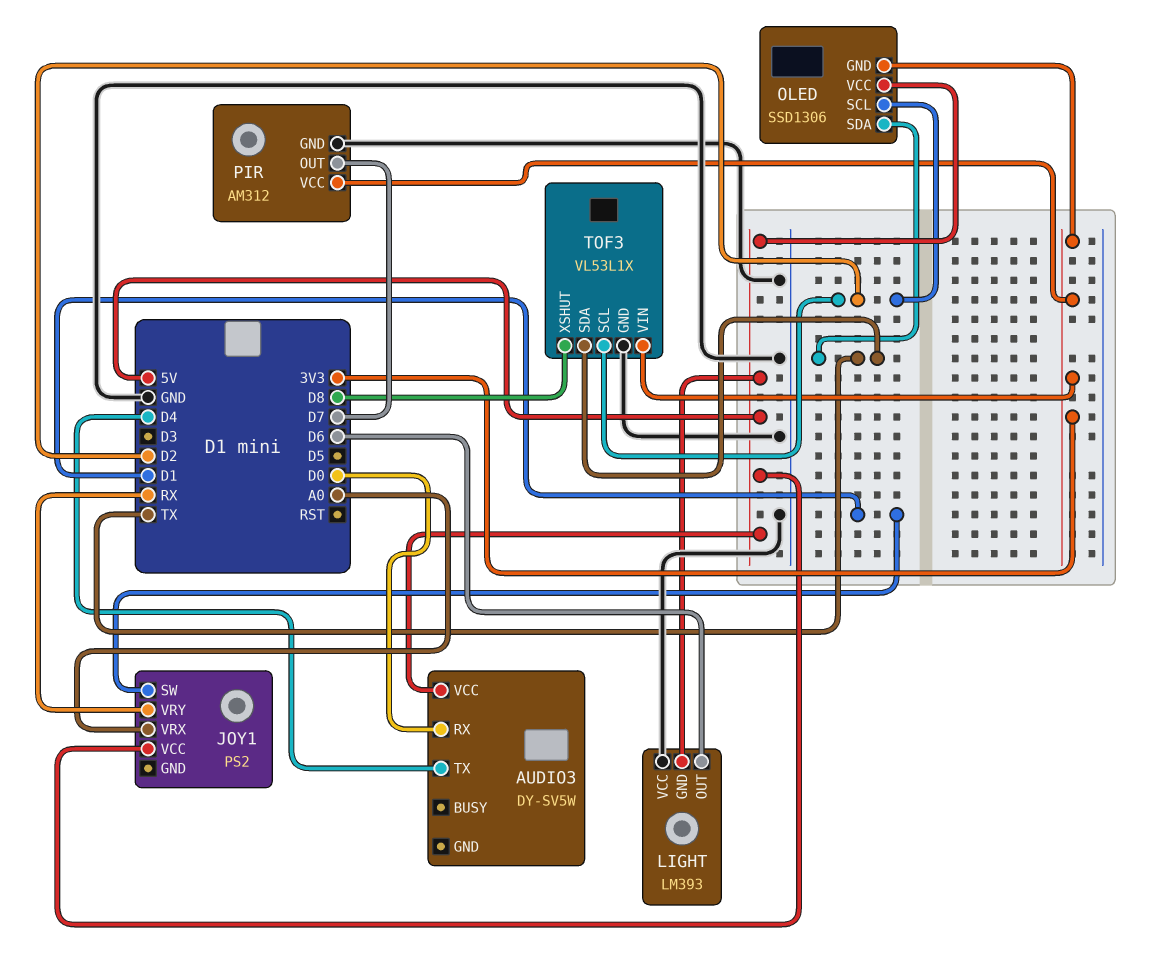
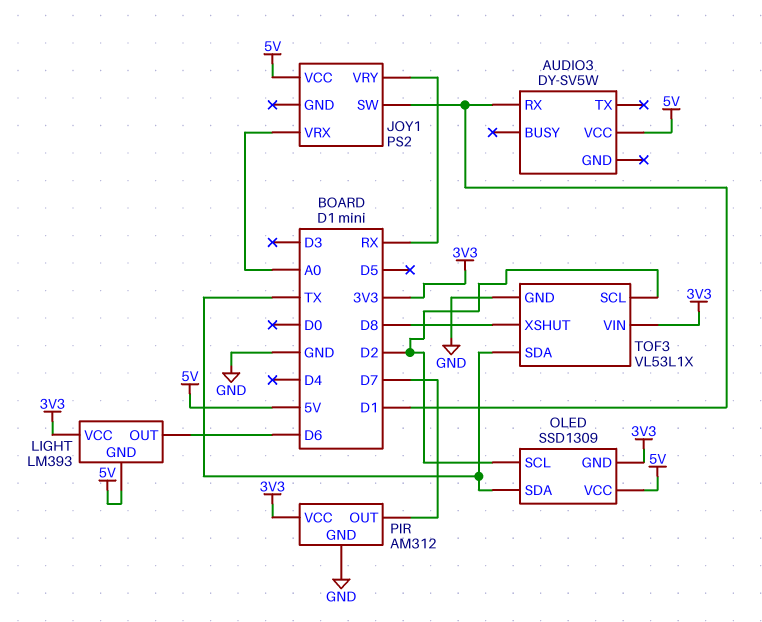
AUDIO3 pin RX: D0 -> D1
AUDIO3 pin TX: D4 -> none
LIGHT pin VCC: GND -> 3V3
OLED: SSD1306 -> SSD1309

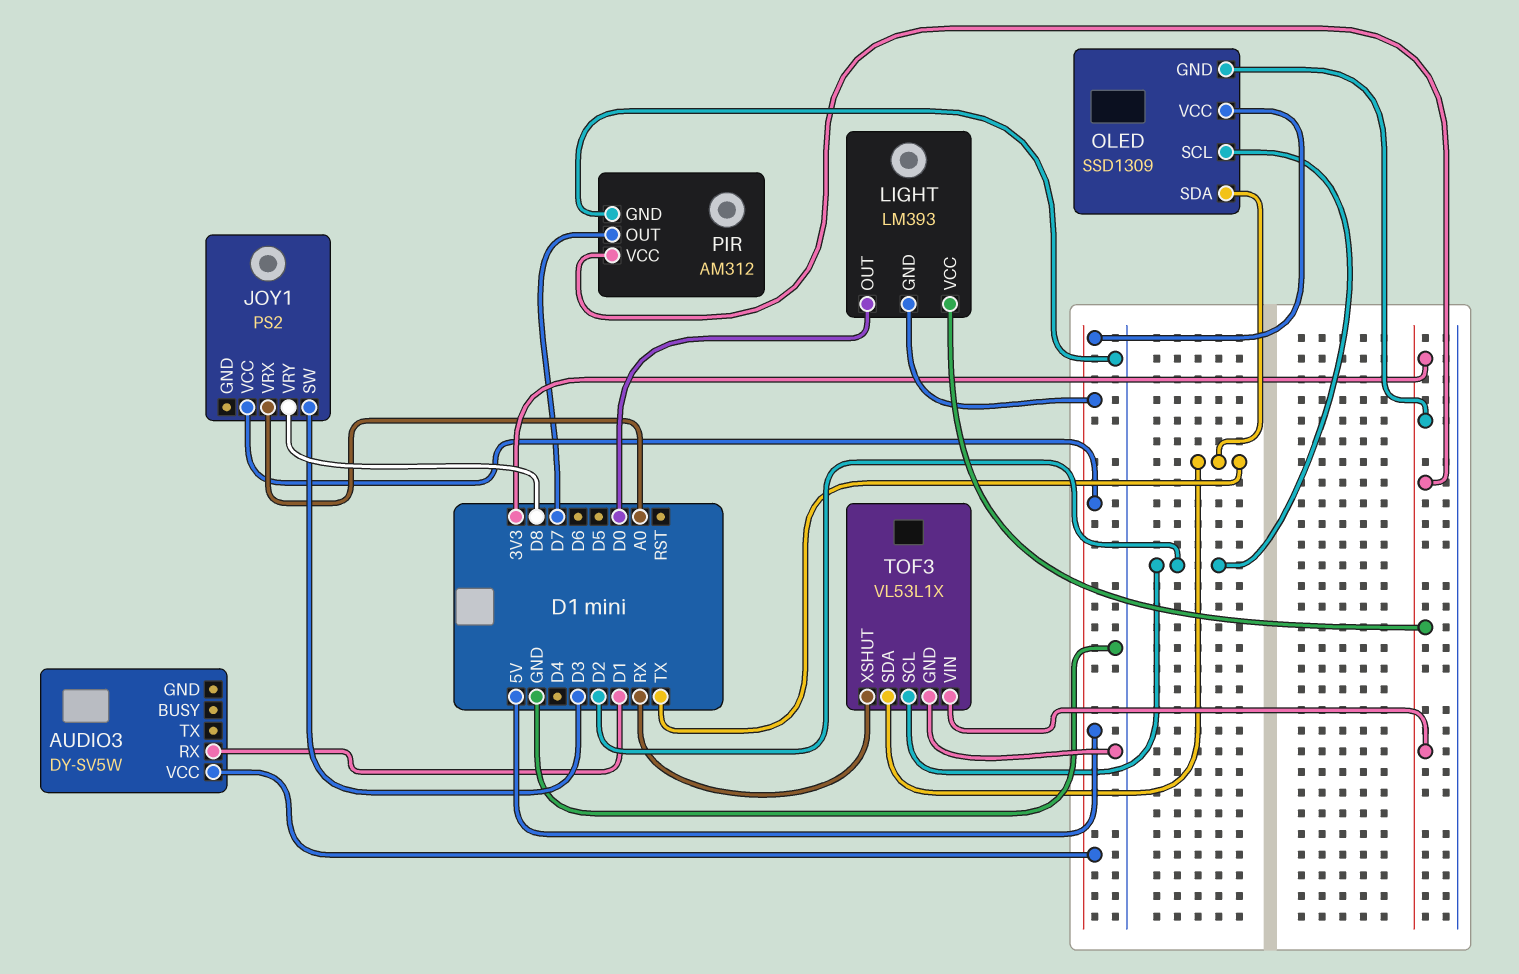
JOY1 pin SW: D1 -> D3
JOY1 pin VRY: RX -> D8
LIGHT pin OUT: D6 -> D0
TOF3 pin XSHUT: D8 -> RX

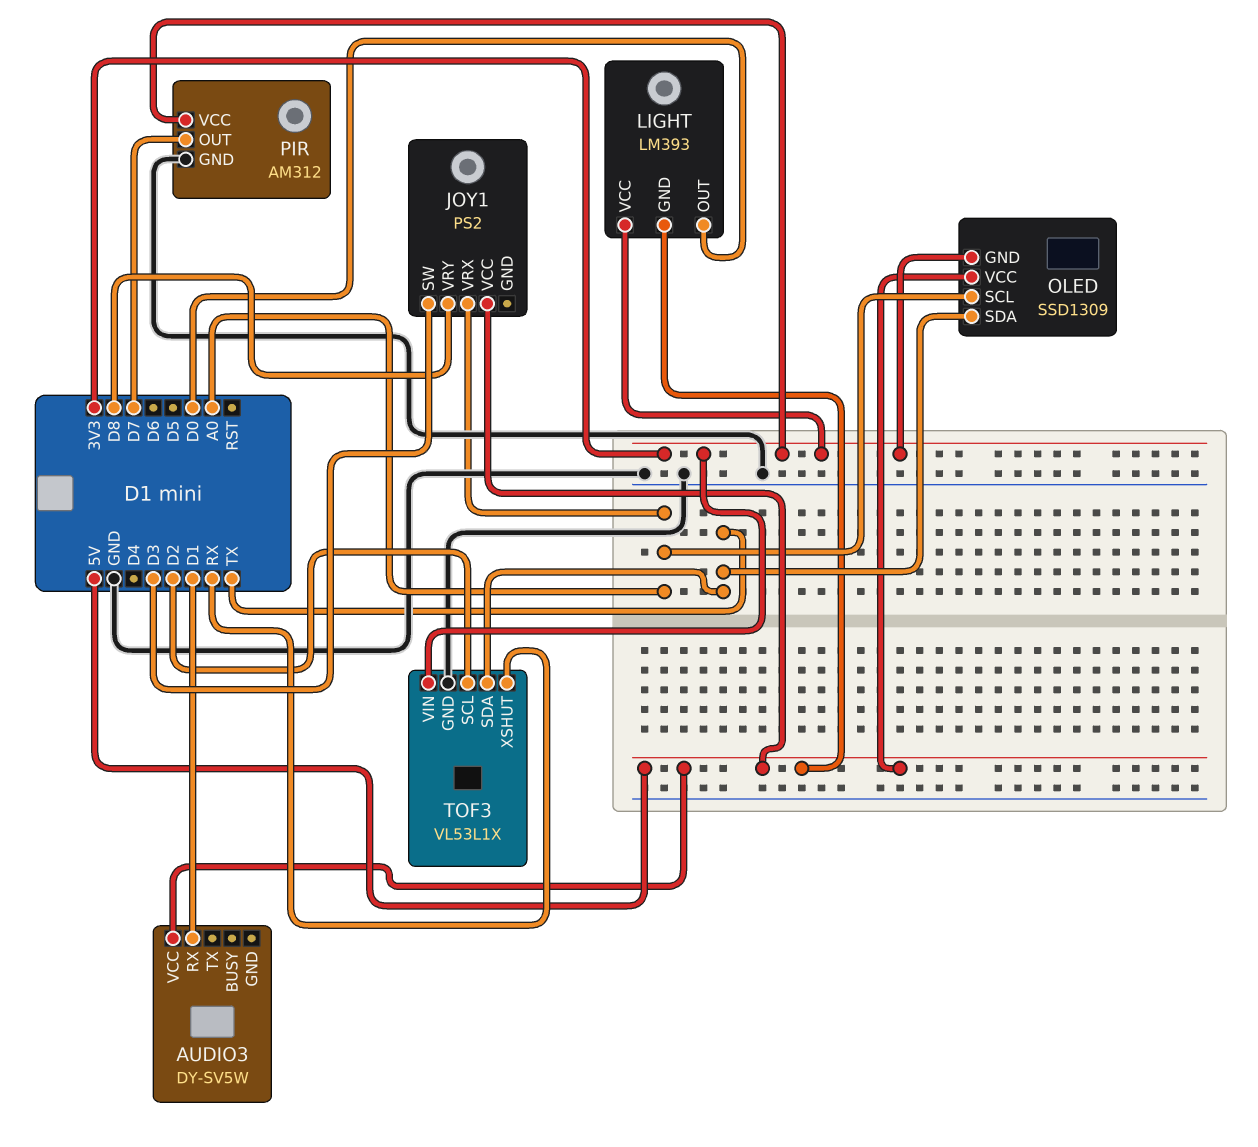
OLED pin SCL: D2 -> A0

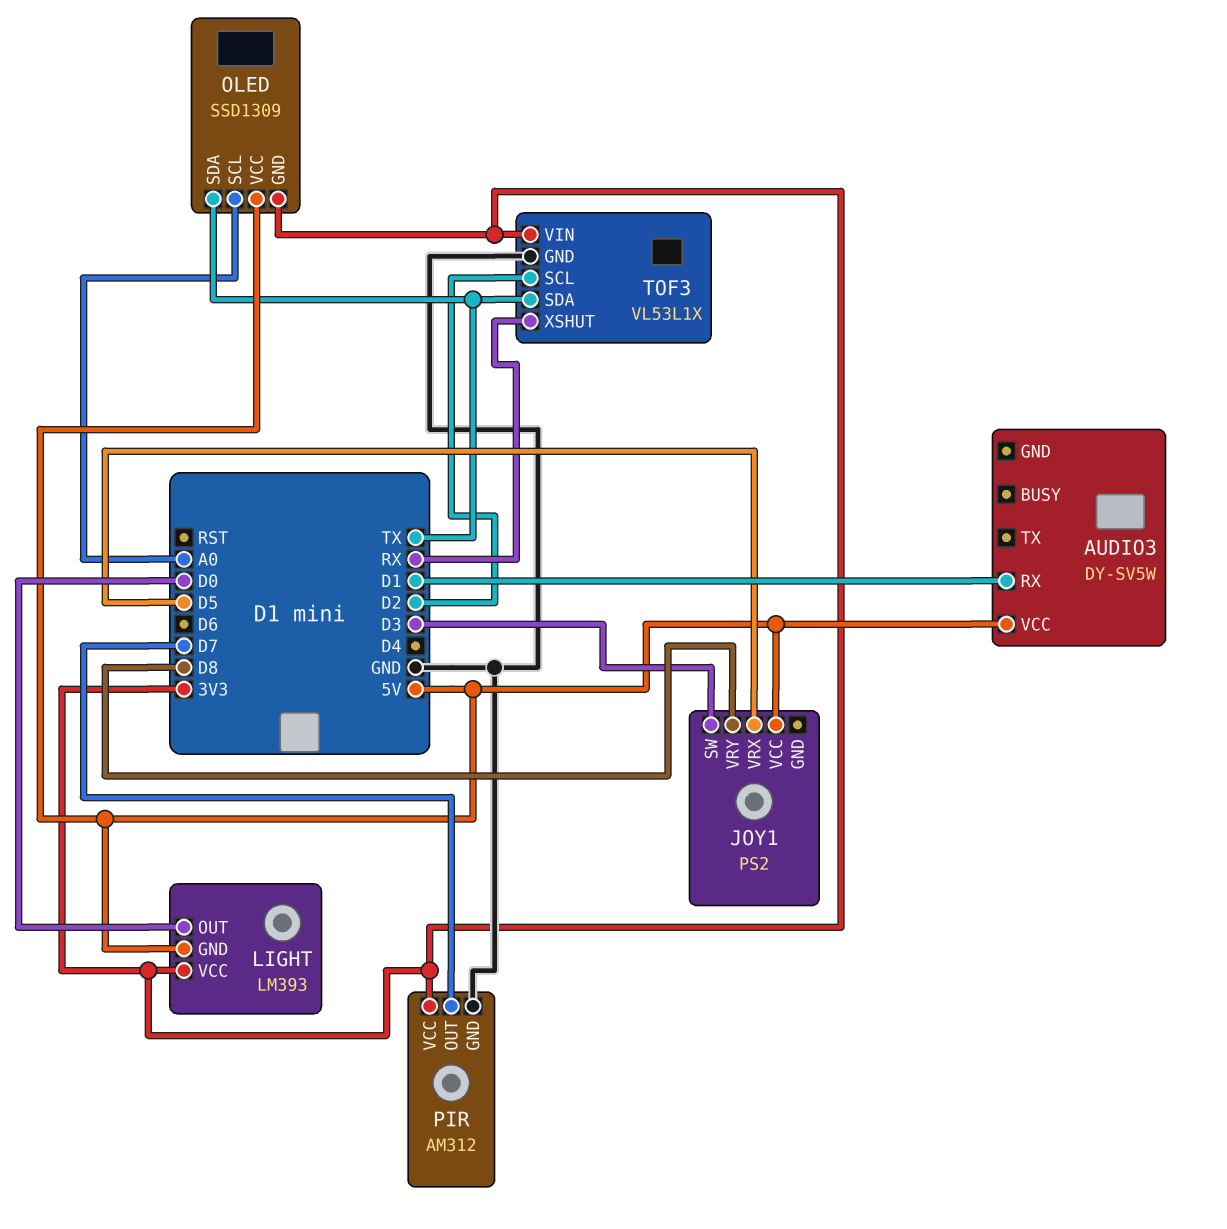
JOY1 pin VRX: A0 -> D5

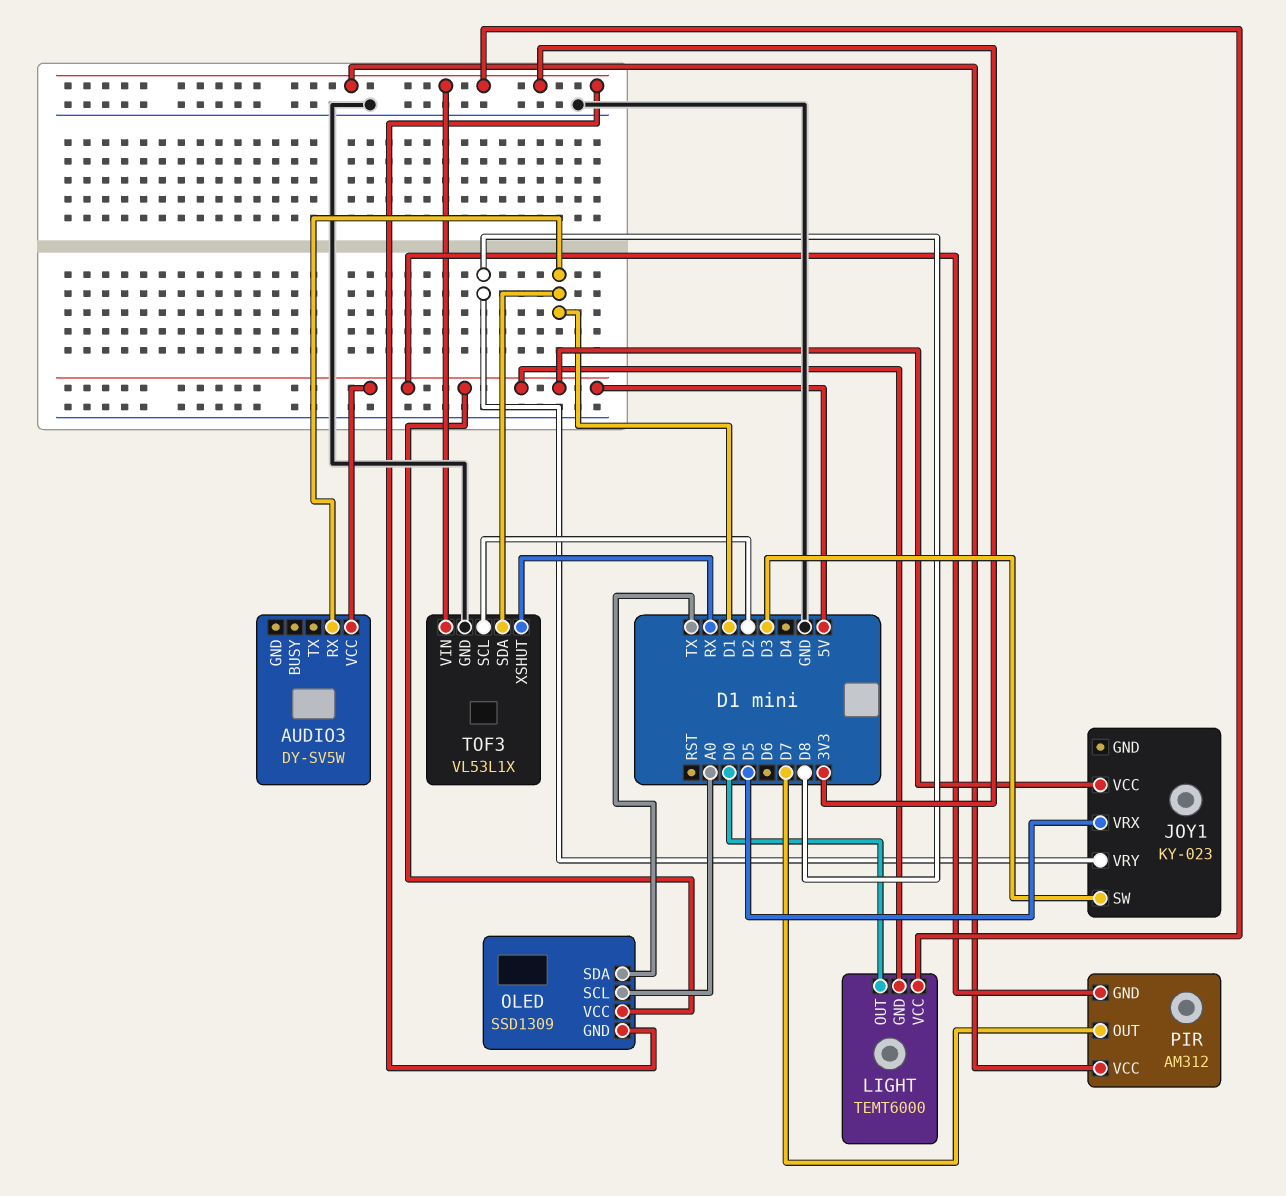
JOY1: PS2 -> KY-023
LIGHT: LM393 -> TEMT6000
PIR pin GND: GND -> 5V
TOF3 pin SDA: TX -> D1

